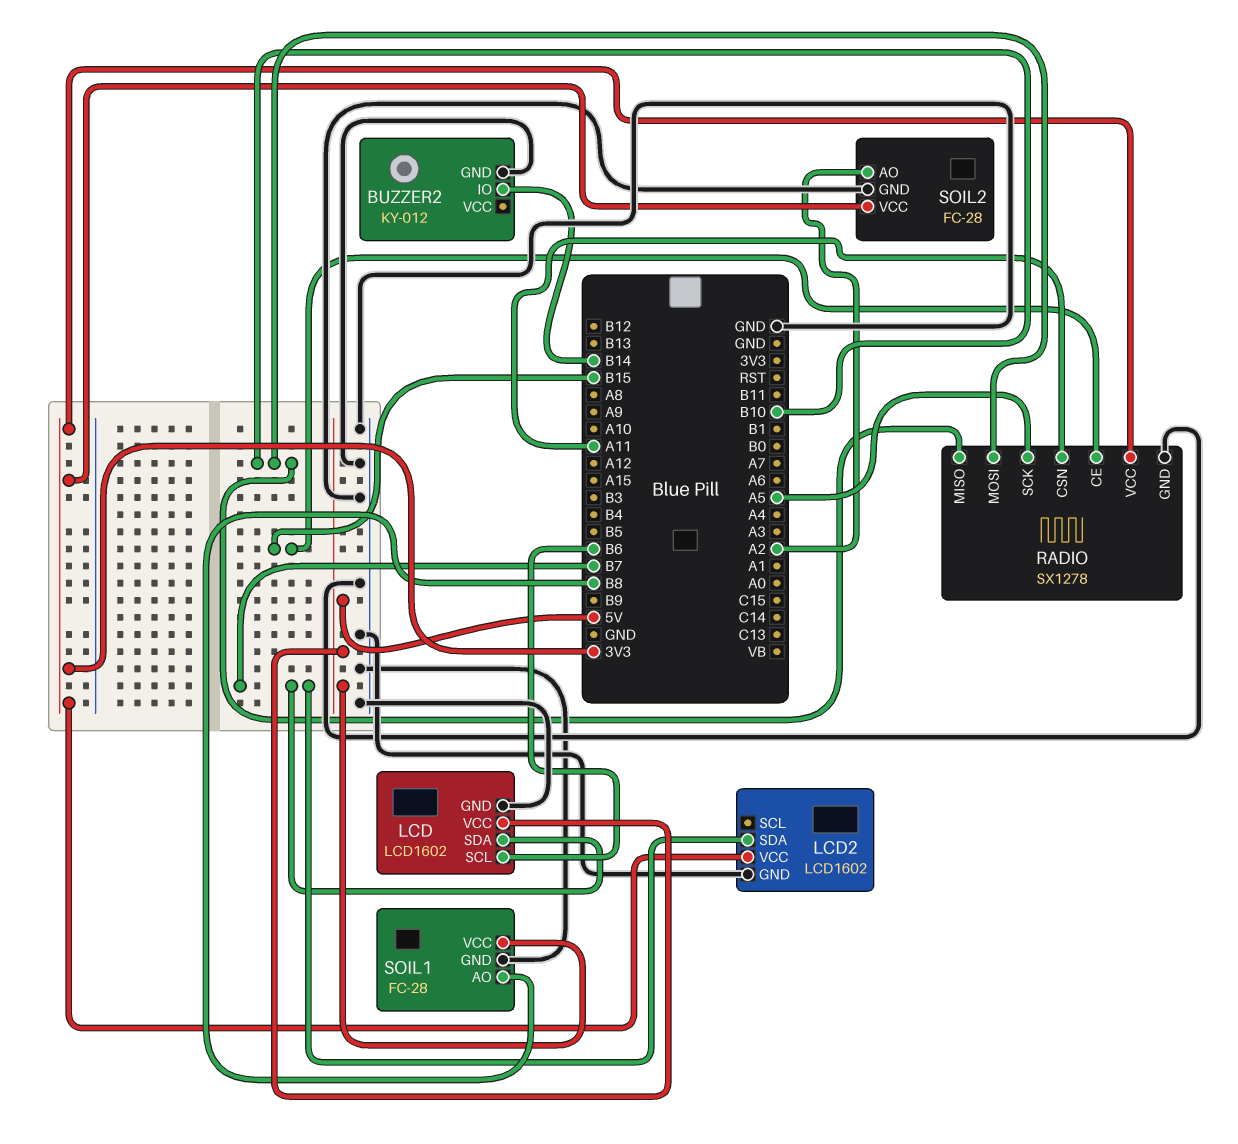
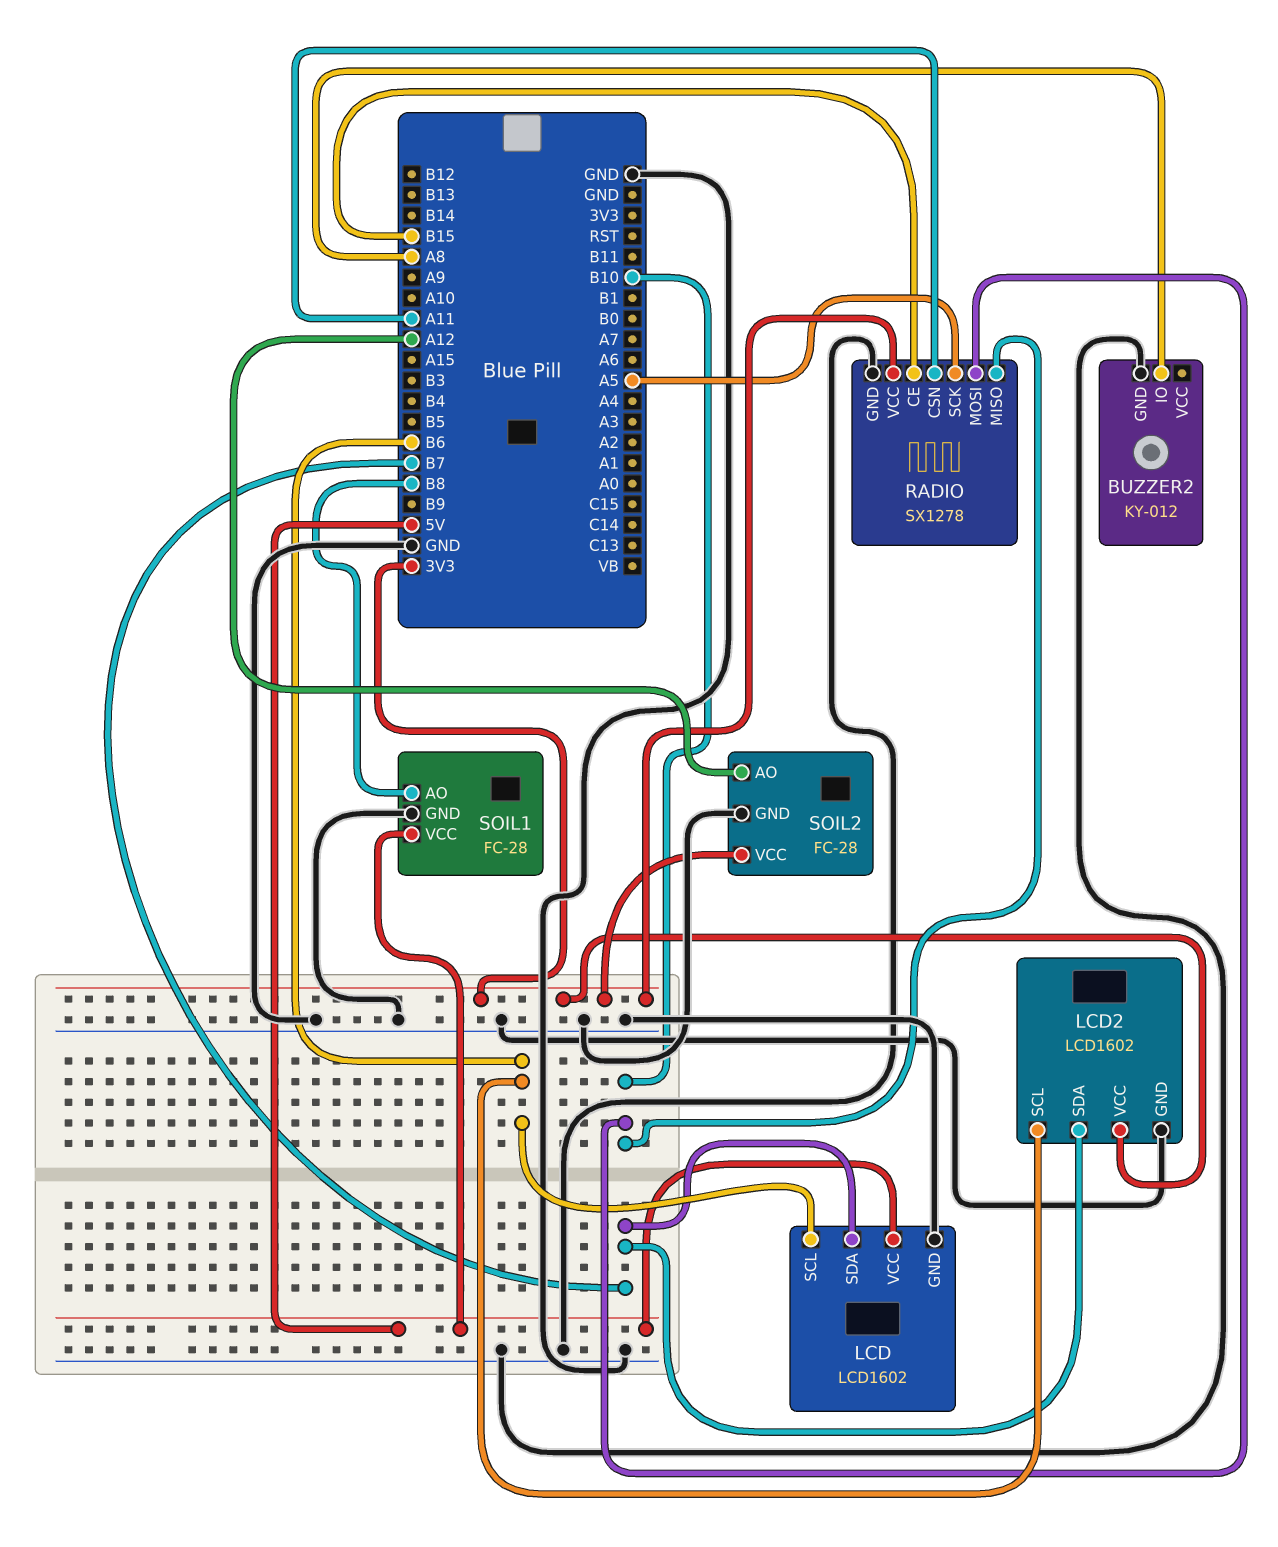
BUZZER2 pin IO: B14 -> A8
LCD2 pin SCL: none -> B6
SOIL2 pin AO: A2 -> A12

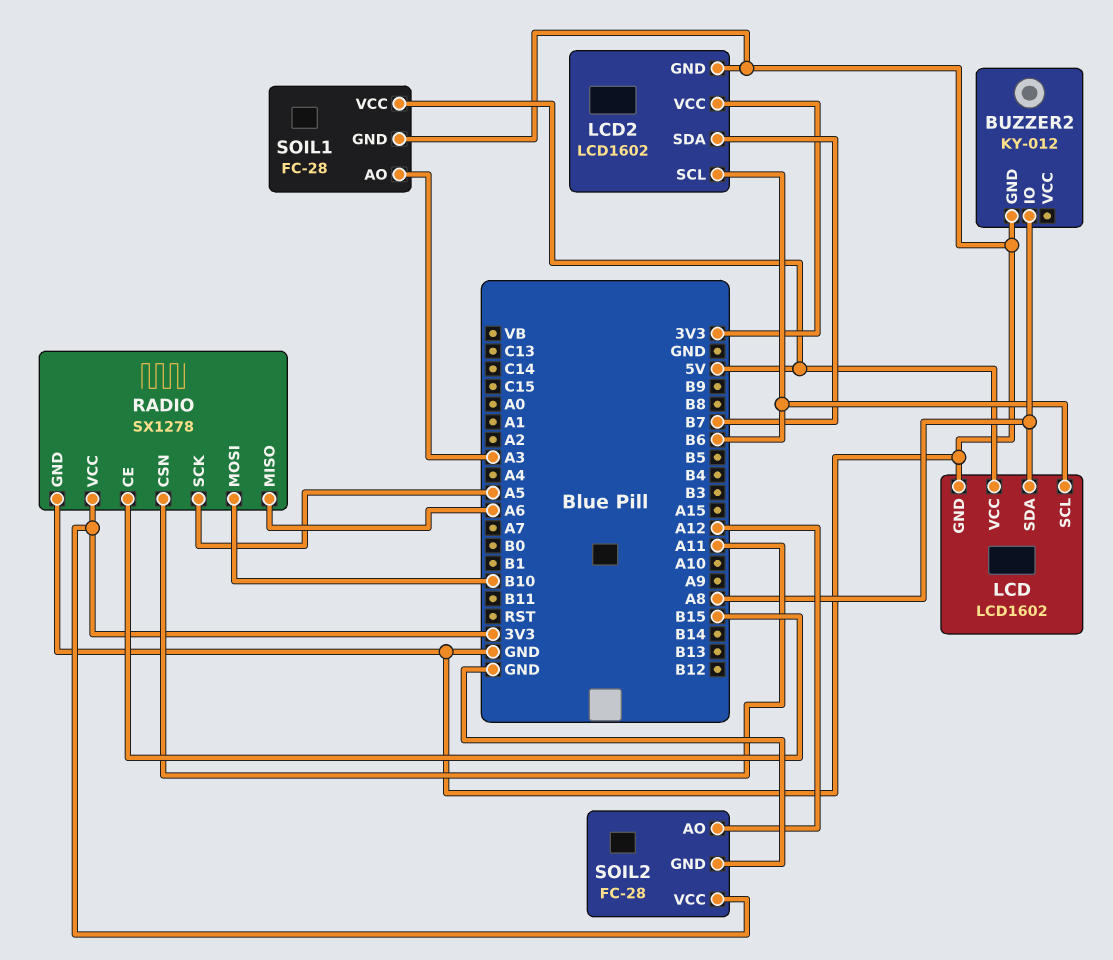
LCD pin SDA: B7 -> A8
RADIO pin MISO: B10 -> A6
SOIL1 pin AO: B8 -> A3

